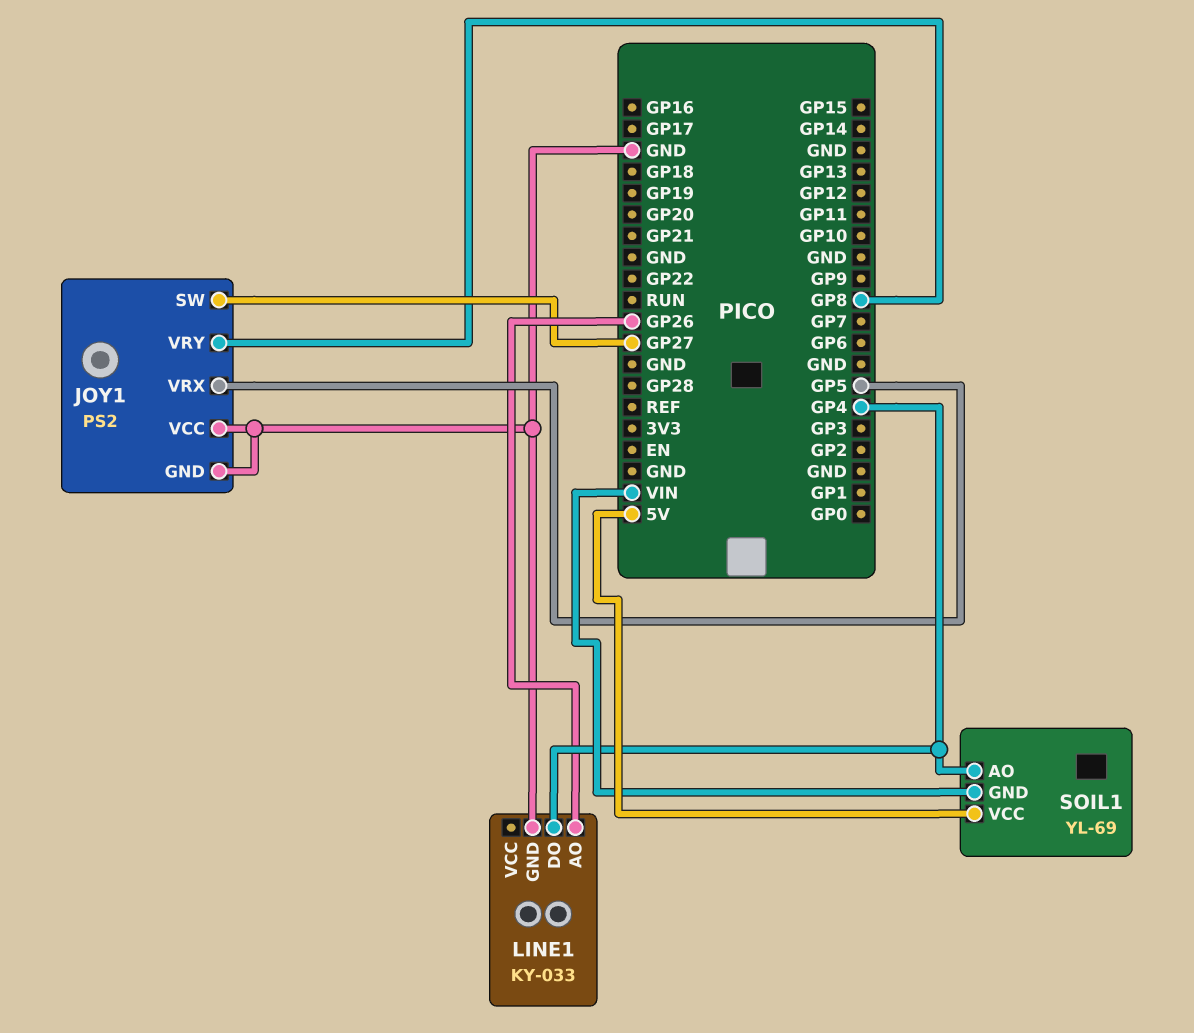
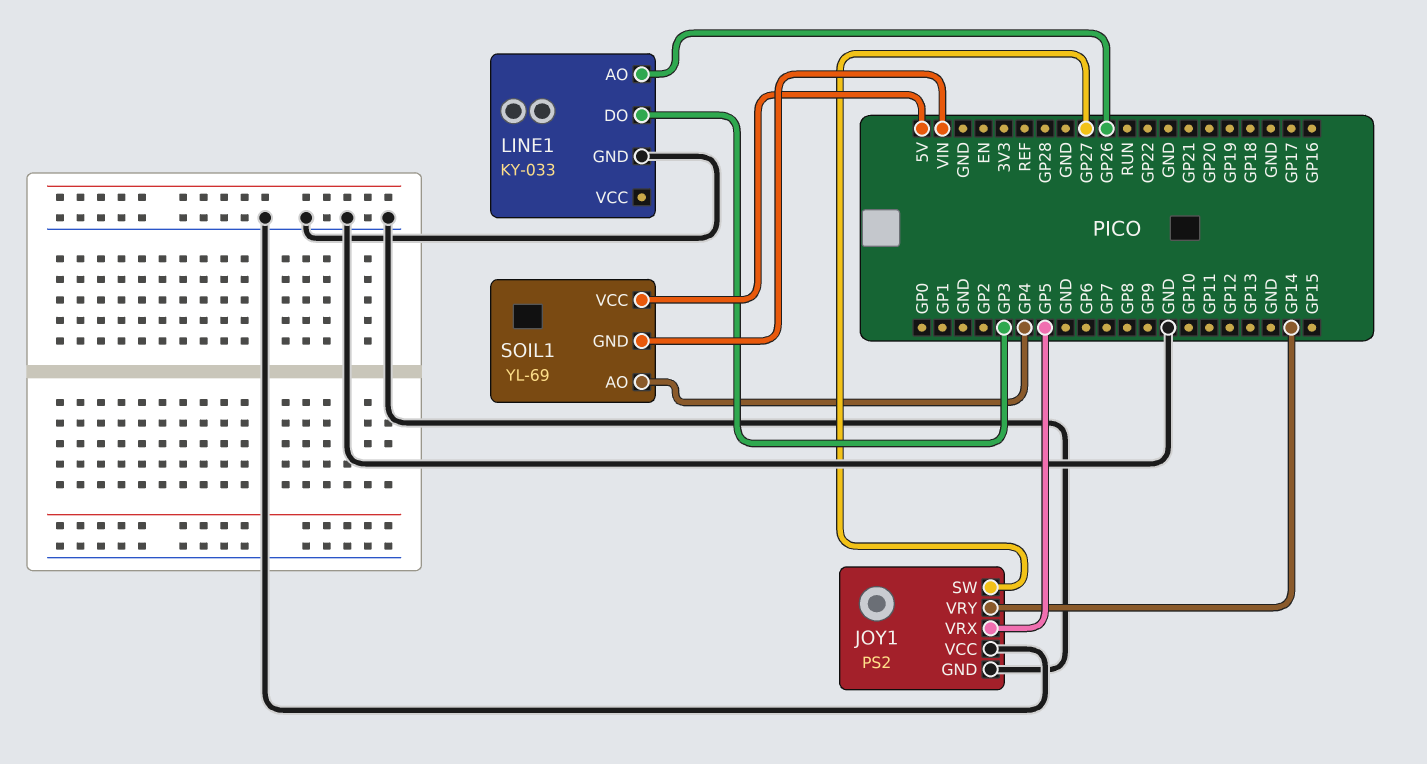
JOY1 pin VRY: GP8 -> GP14
LINE1 pin DO: GP4 -> GP3

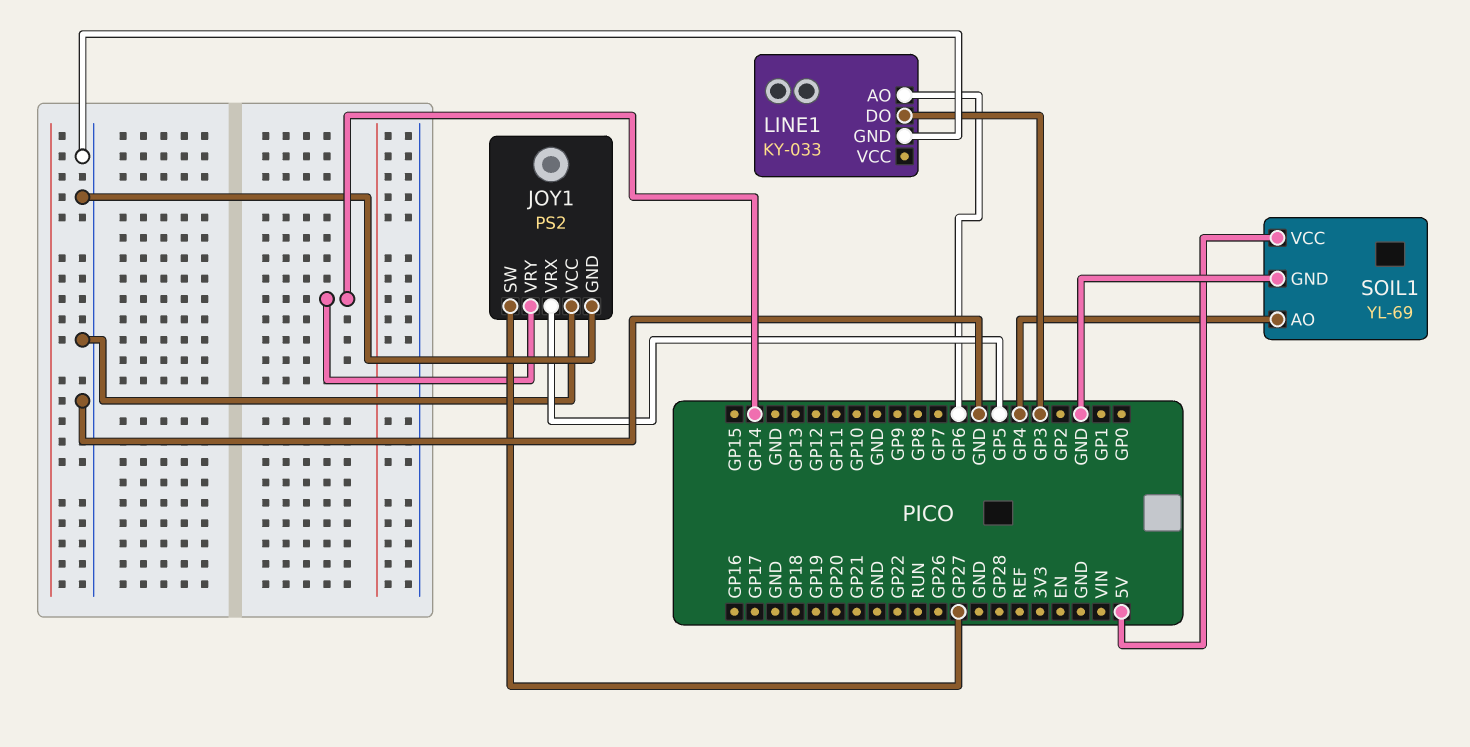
LINE1 pin AO: GP26 -> GP6
SOIL1 pin GND: VIN -> GND

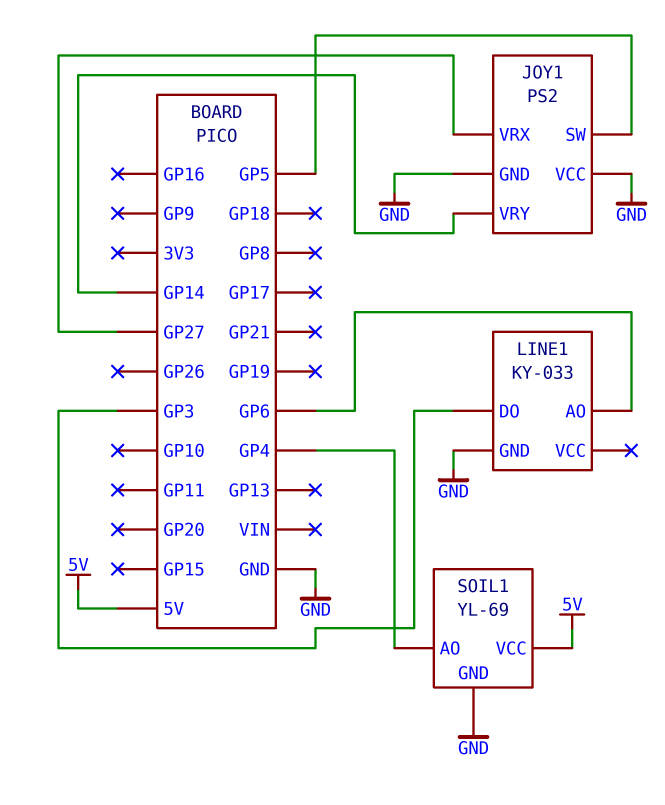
JOY1 pin SW: GP27 -> GP5
JOY1 pin VRX: GP5 -> GP27

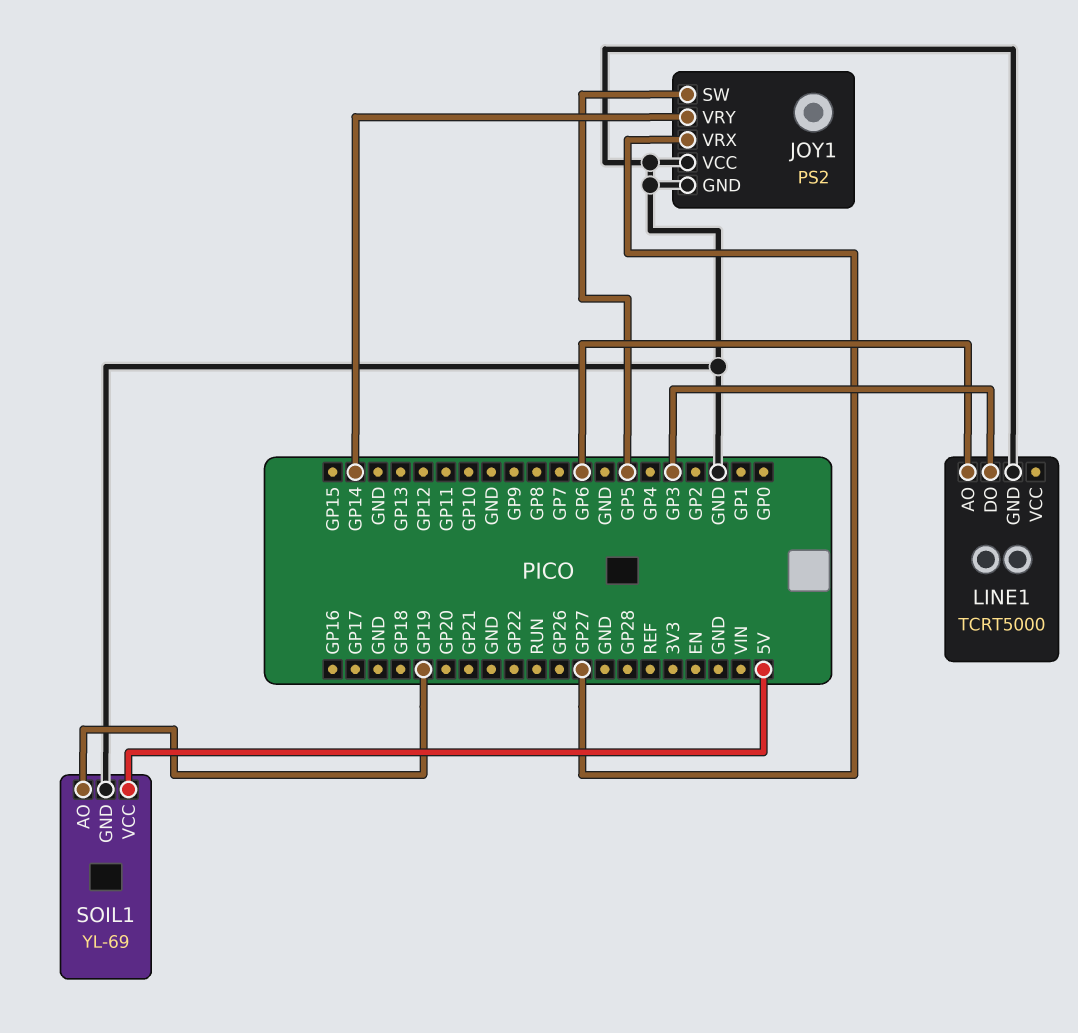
LINE1: KY-033 -> TCRT5000
SOIL1 pin AO: GP4 -> GP19

